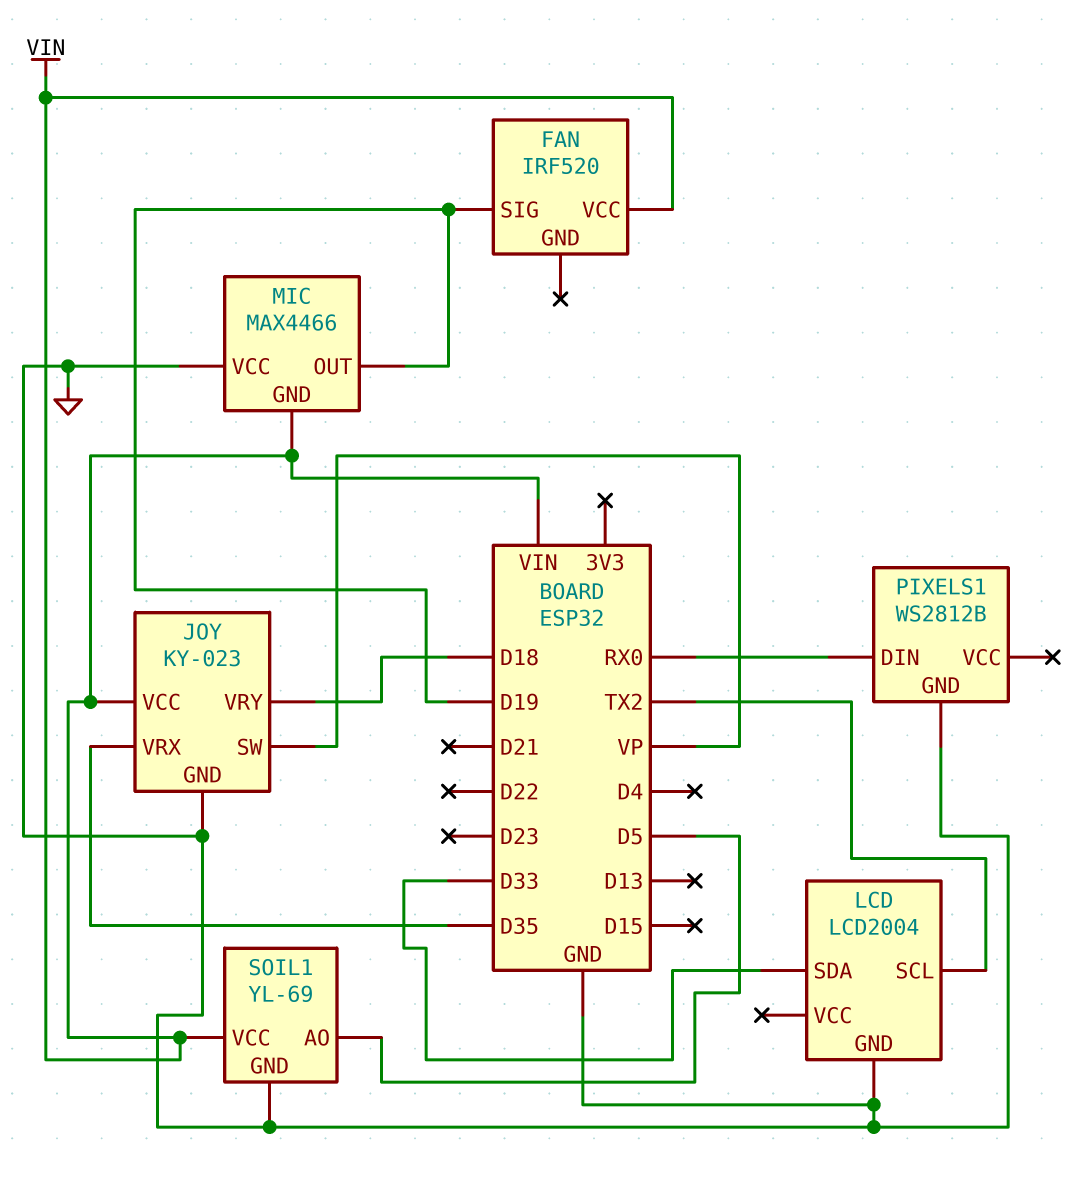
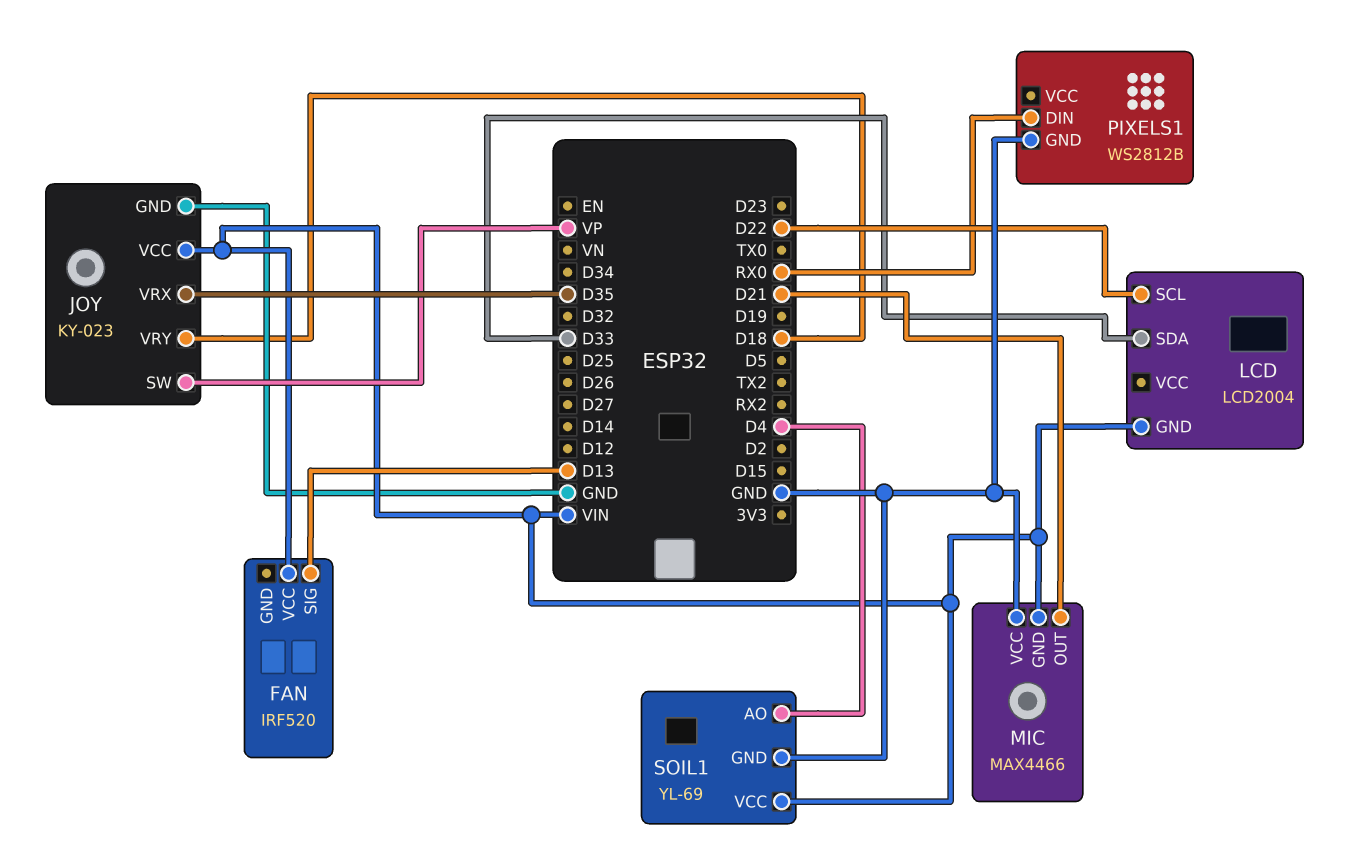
FAN pin SIG: D19 -> D13
LCD pin GND: GND -> VIN
LCD pin SCL: TX2 -> D22
MIC pin OUT: D19 -> D21
SOIL1 pin AO: D5 -> D4

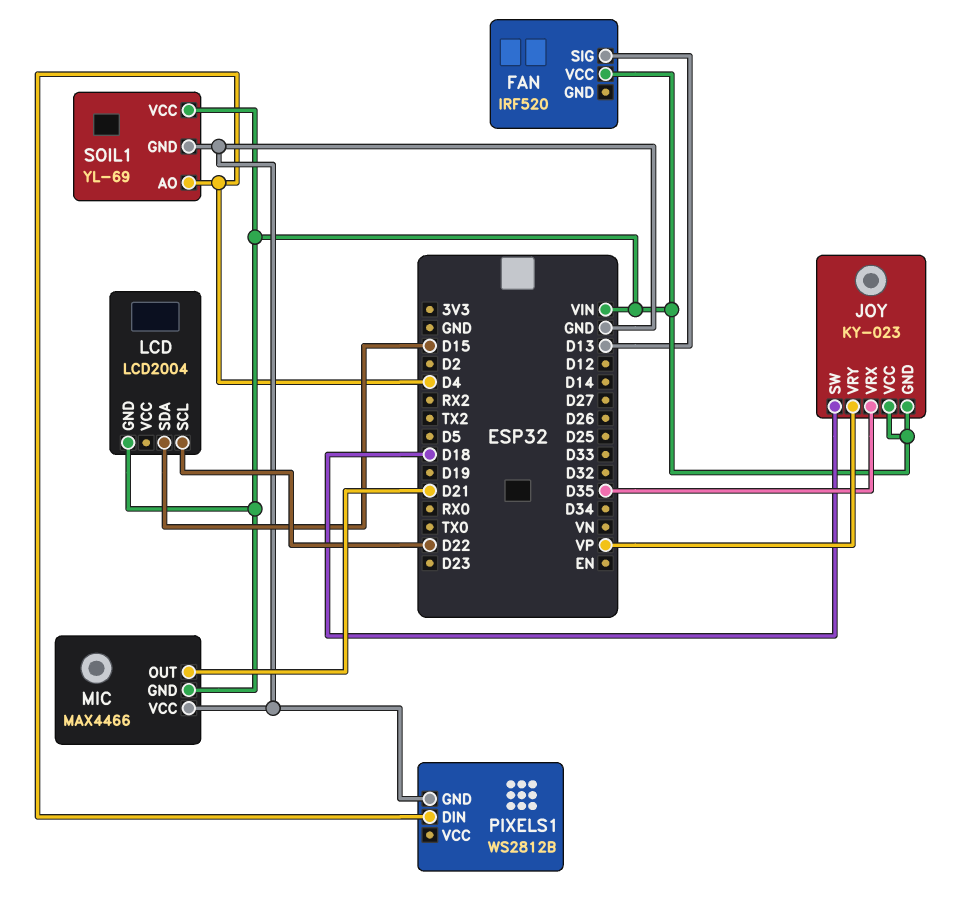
JOY pin GND: GND -> VIN
JOY pin SW: VP -> D18
JOY pin VRY: D18 -> VP
LCD pin SDA: D33 -> D15
PIXELS1 pin DIN: RX0 -> D4

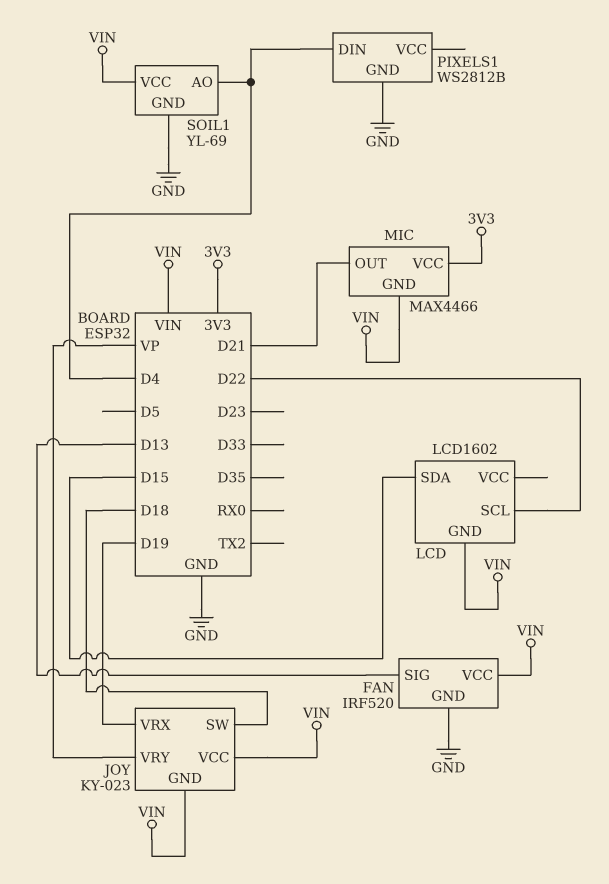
FAN pin GND: none -> GND
JOY pin VRX: D35 -> D19
LCD: LCD2004 -> LCD1602
MIC pin VCC: GND -> 3V3

